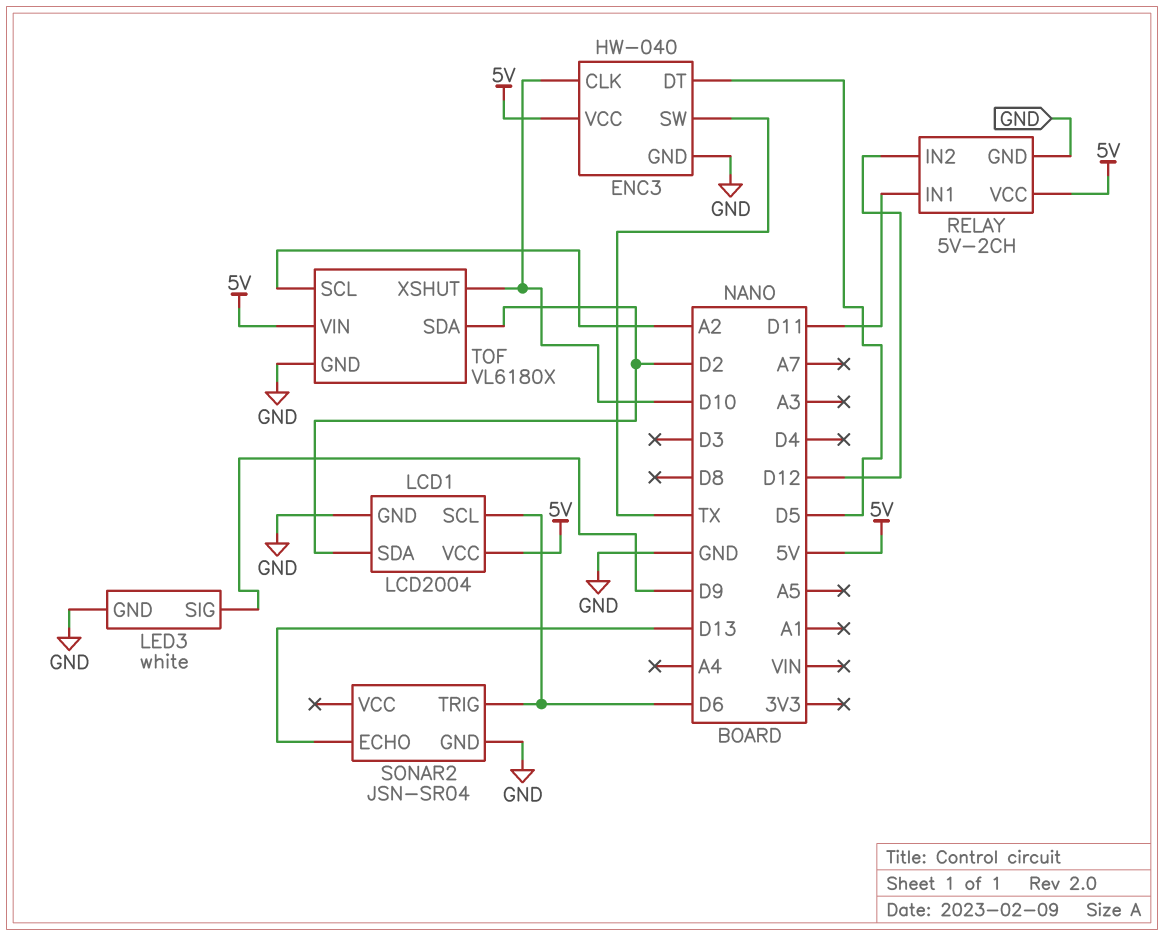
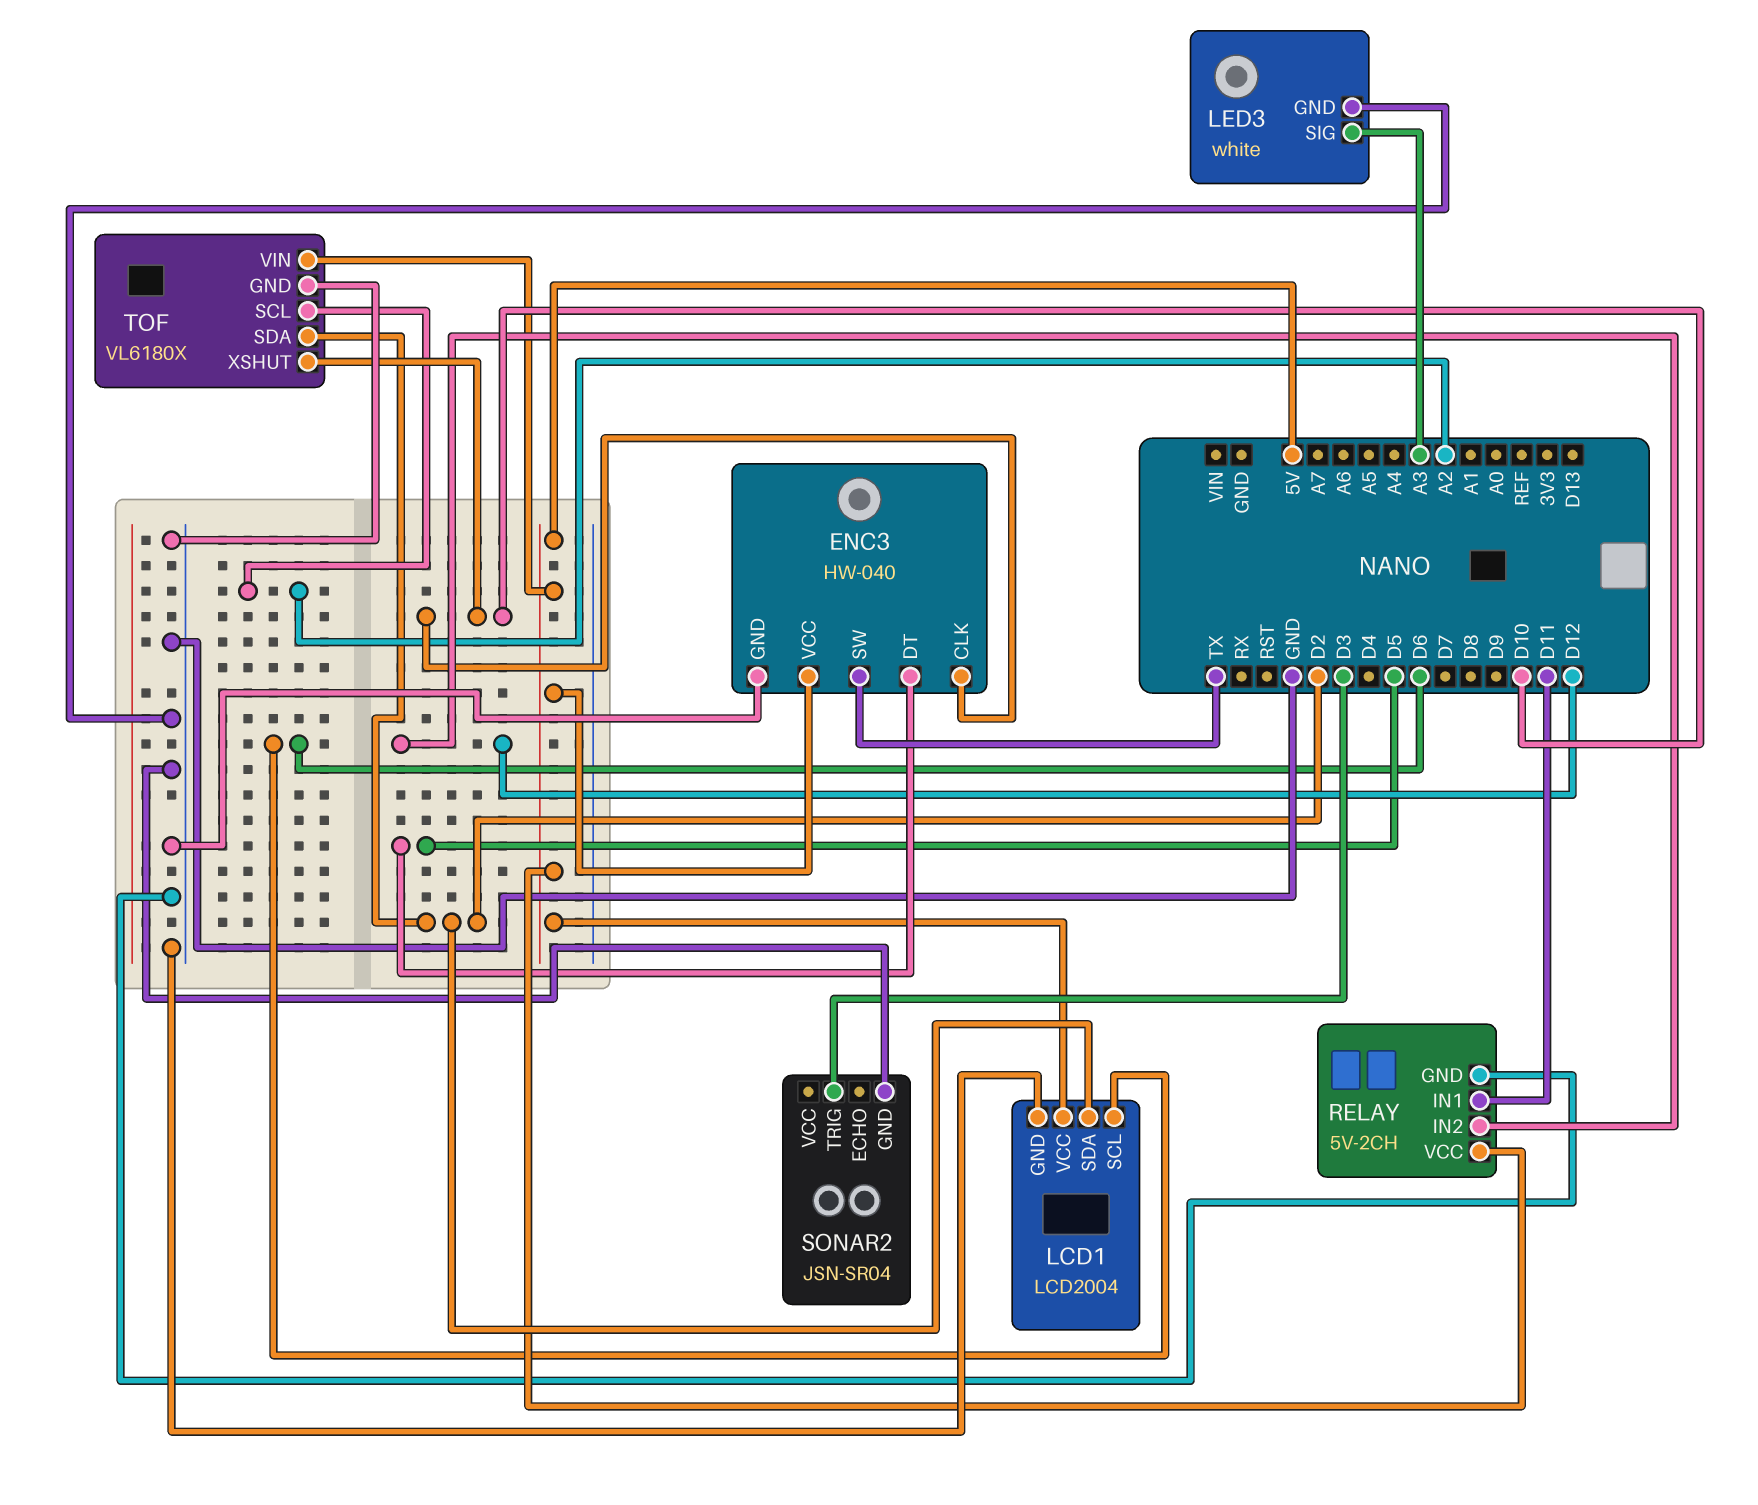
LED3 pin SIG: D9 -> A3
SONAR2 pin ECHO: D13 -> none
SONAR2 pin TRIG: D6 -> D3

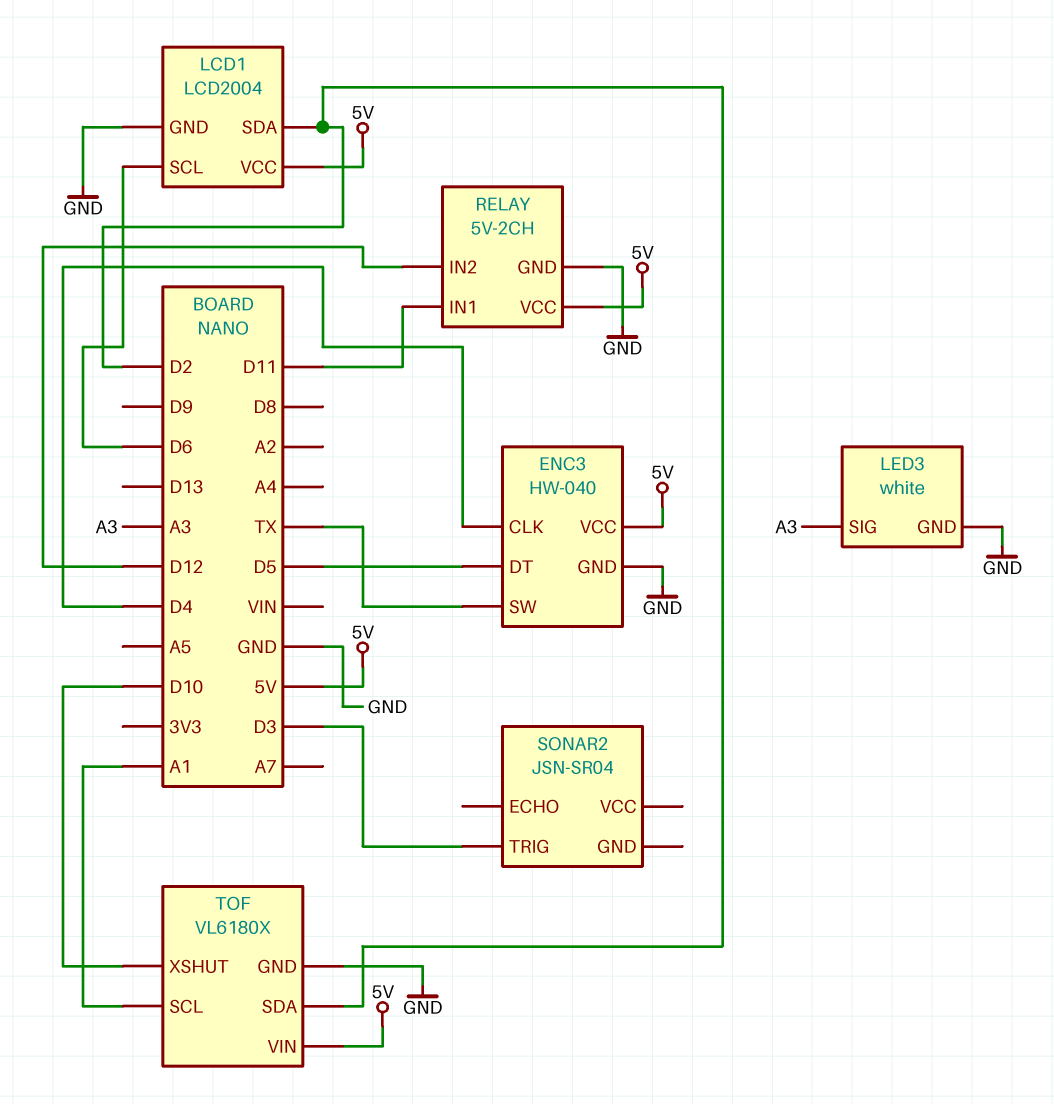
ENC3 pin CLK: D10 -> D4
SONAR2 pin GND: GND -> none
TOF pin SCL: A2 -> A1

